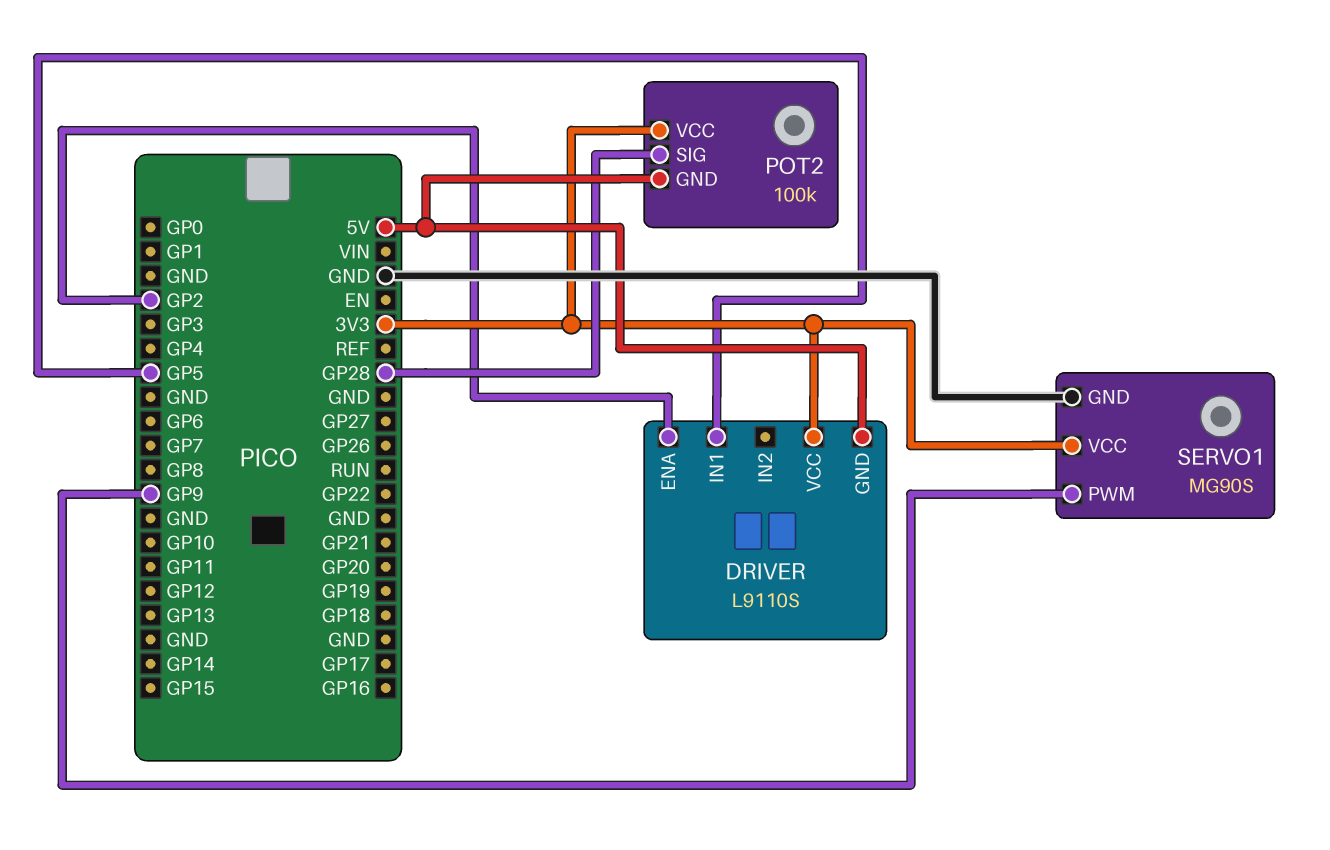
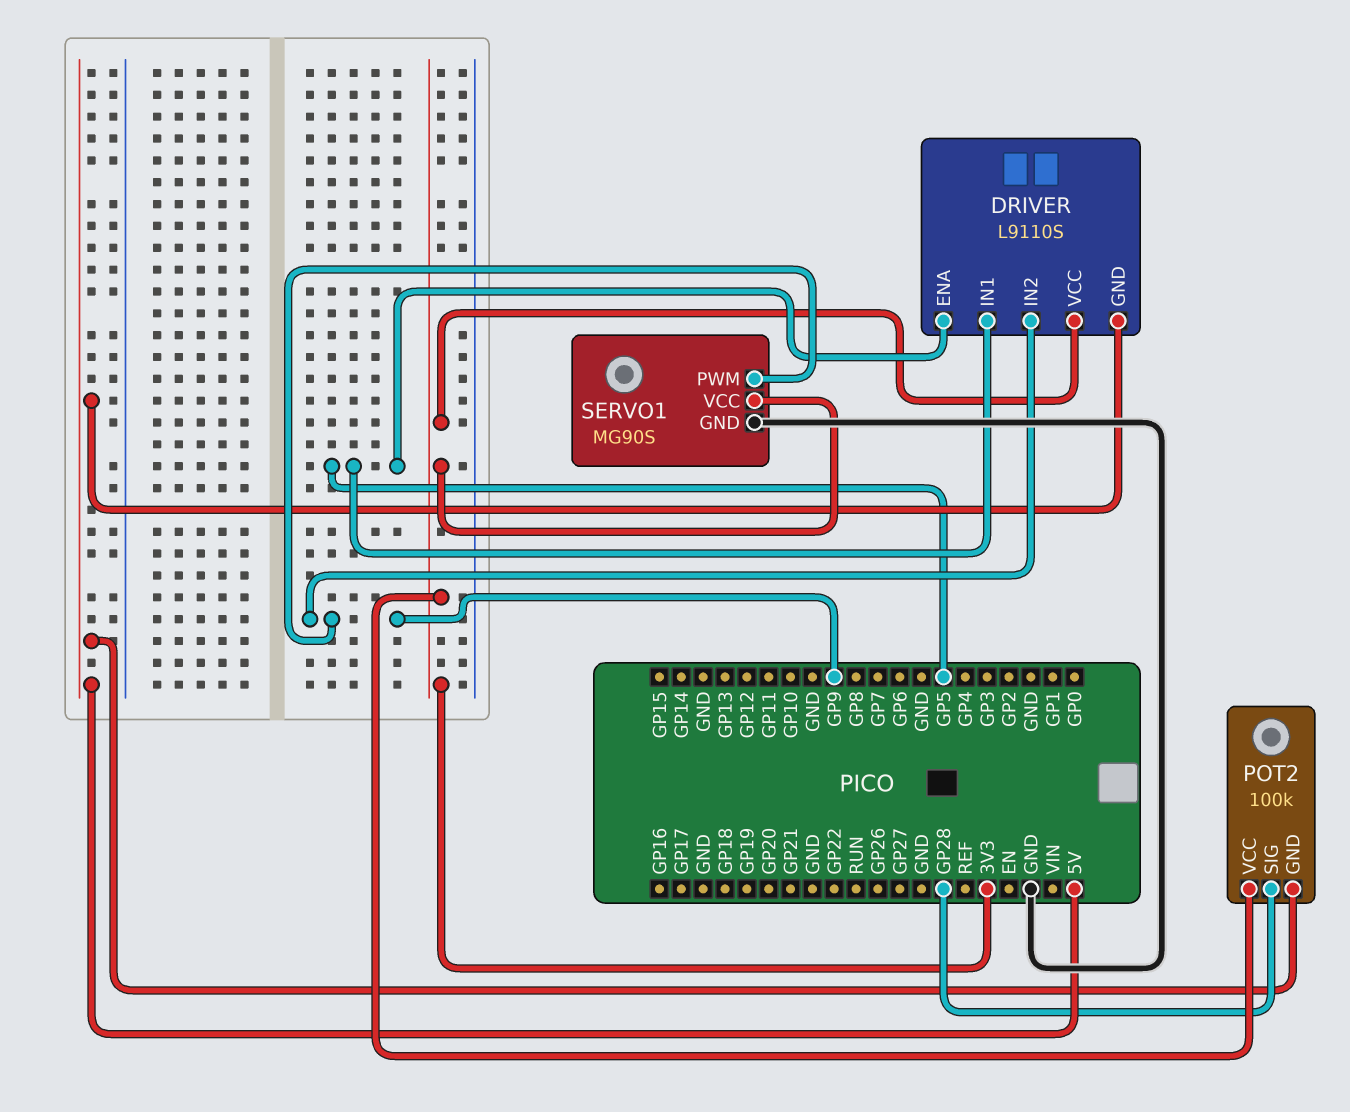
DRIVER pin ENA: GP2 -> GP5
DRIVER pin IN2: none -> GP9

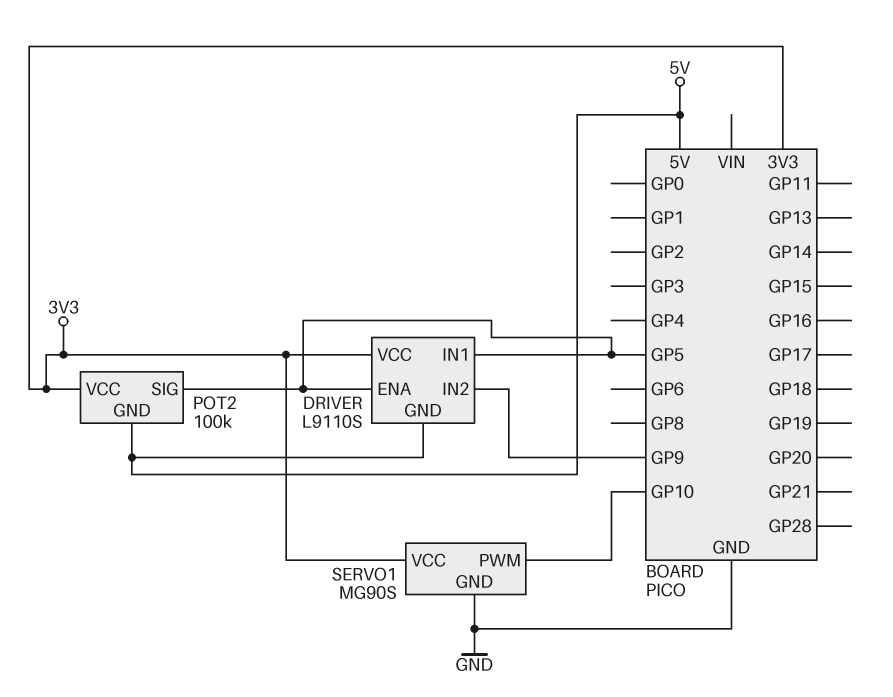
POT2 pin SIG: GP28 -> GP5
SERVO1 pin PWM: GP9 -> GP10

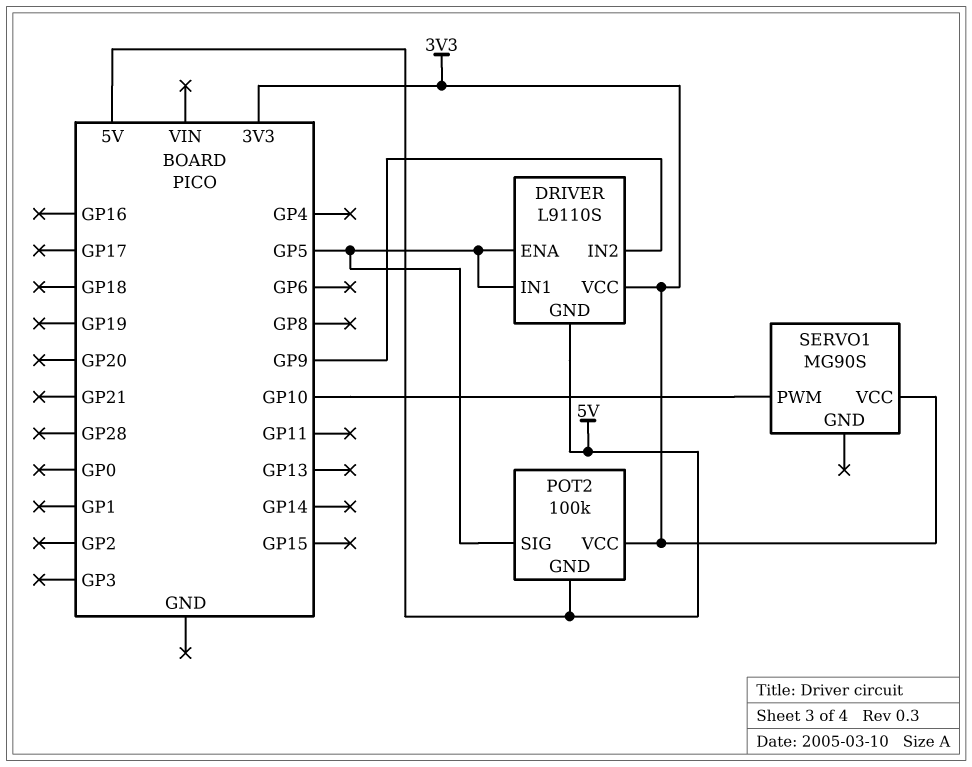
SERVO1 pin GND: GND -> none

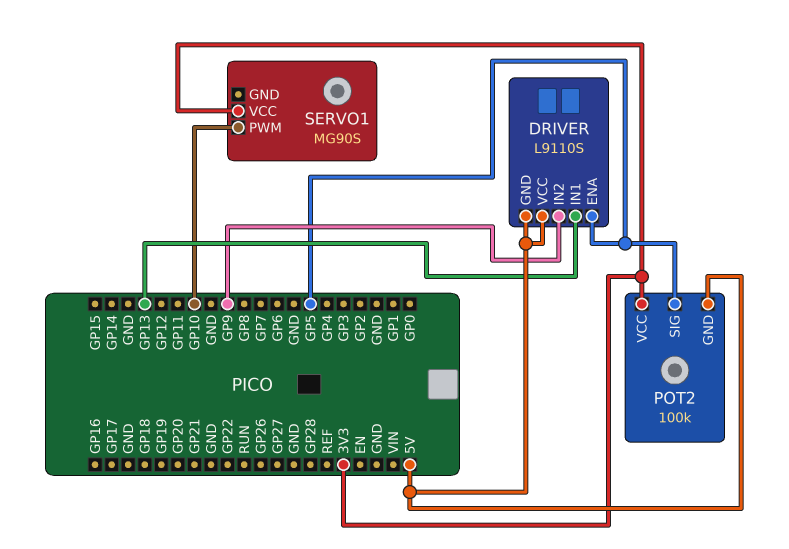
DRIVER pin IN1: GP5 -> GP13
DRIVER pin VCC: 3V3 -> 5V

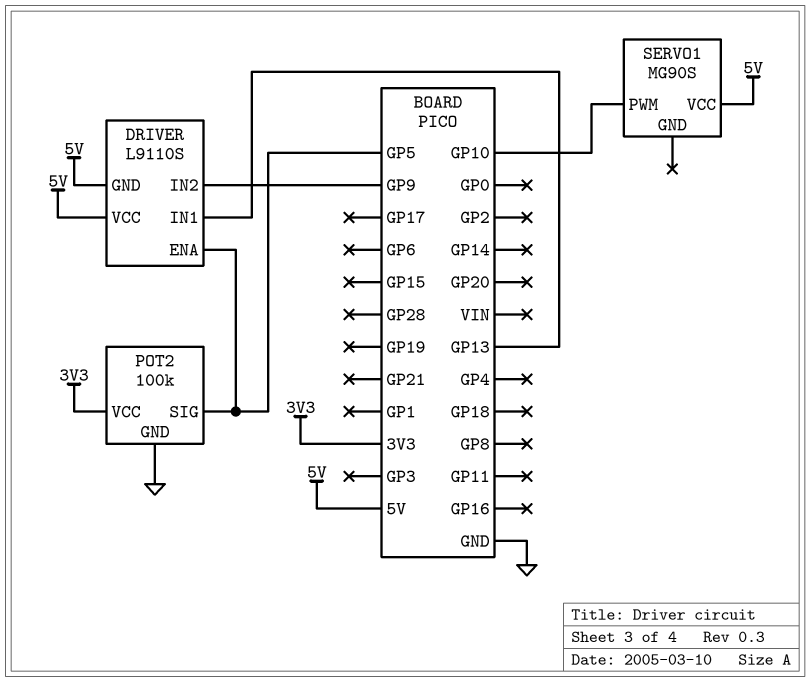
POT2 pin GND: 5V -> GND
SERVO1 pin VCC: 3V3 -> 5V

